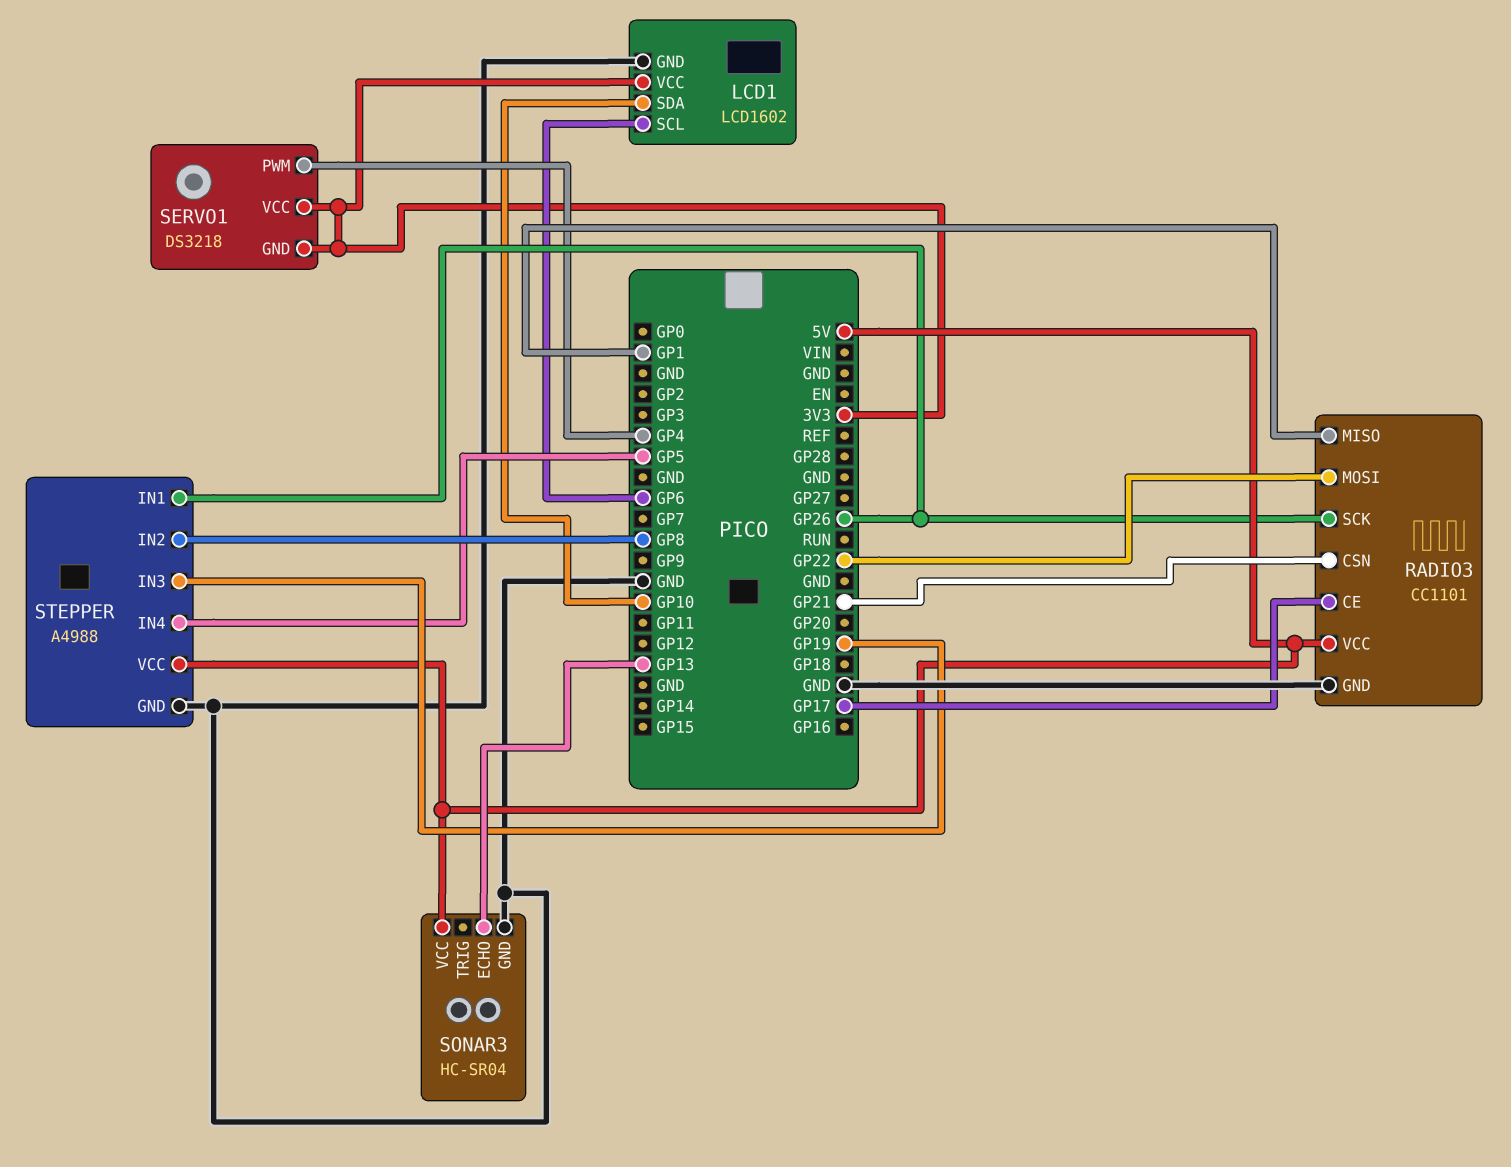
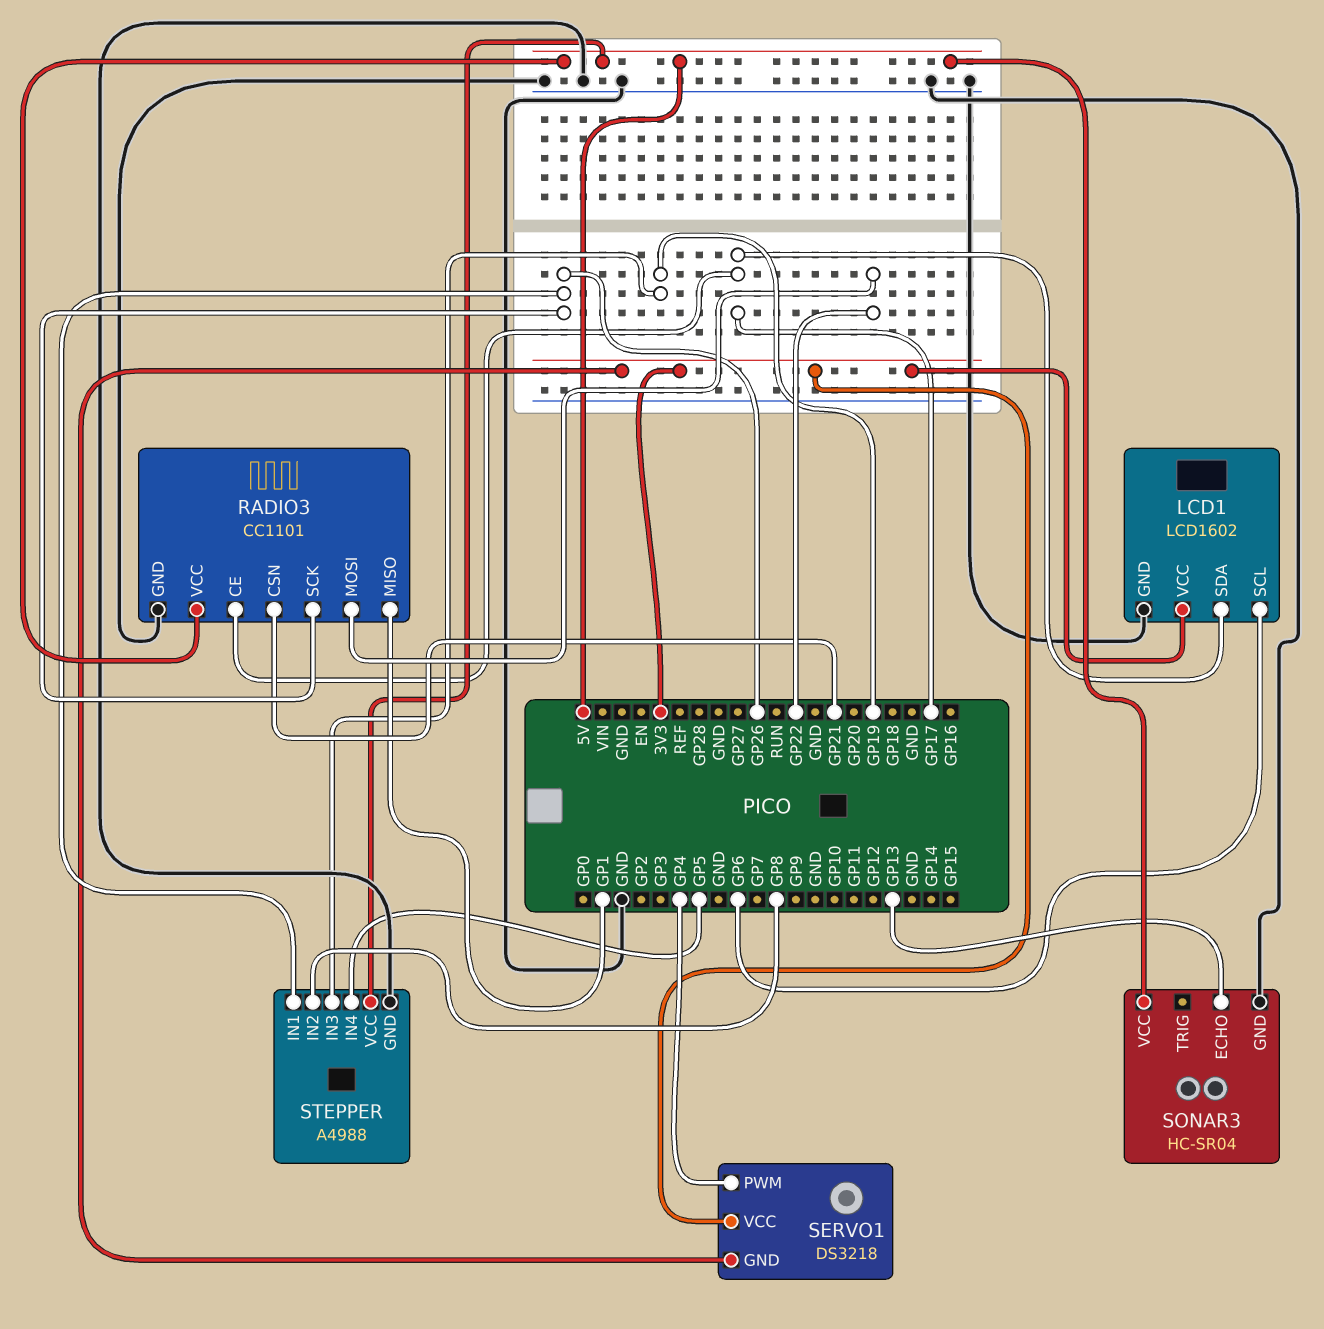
LCD1 pin SDA: GP10 -> GP17

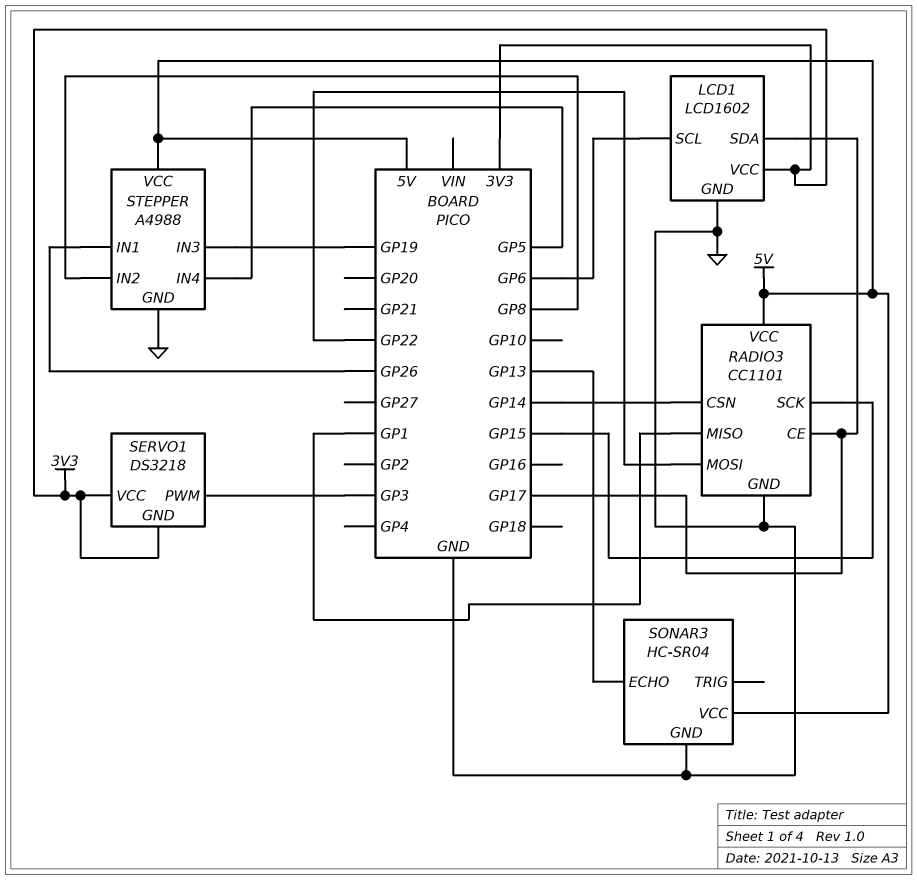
RADIO3 pin CSN: GP21 -> GP14
RADIO3 pin SCK: GP26 -> GP15
SERVO1 pin PWM: GP4 -> GP3

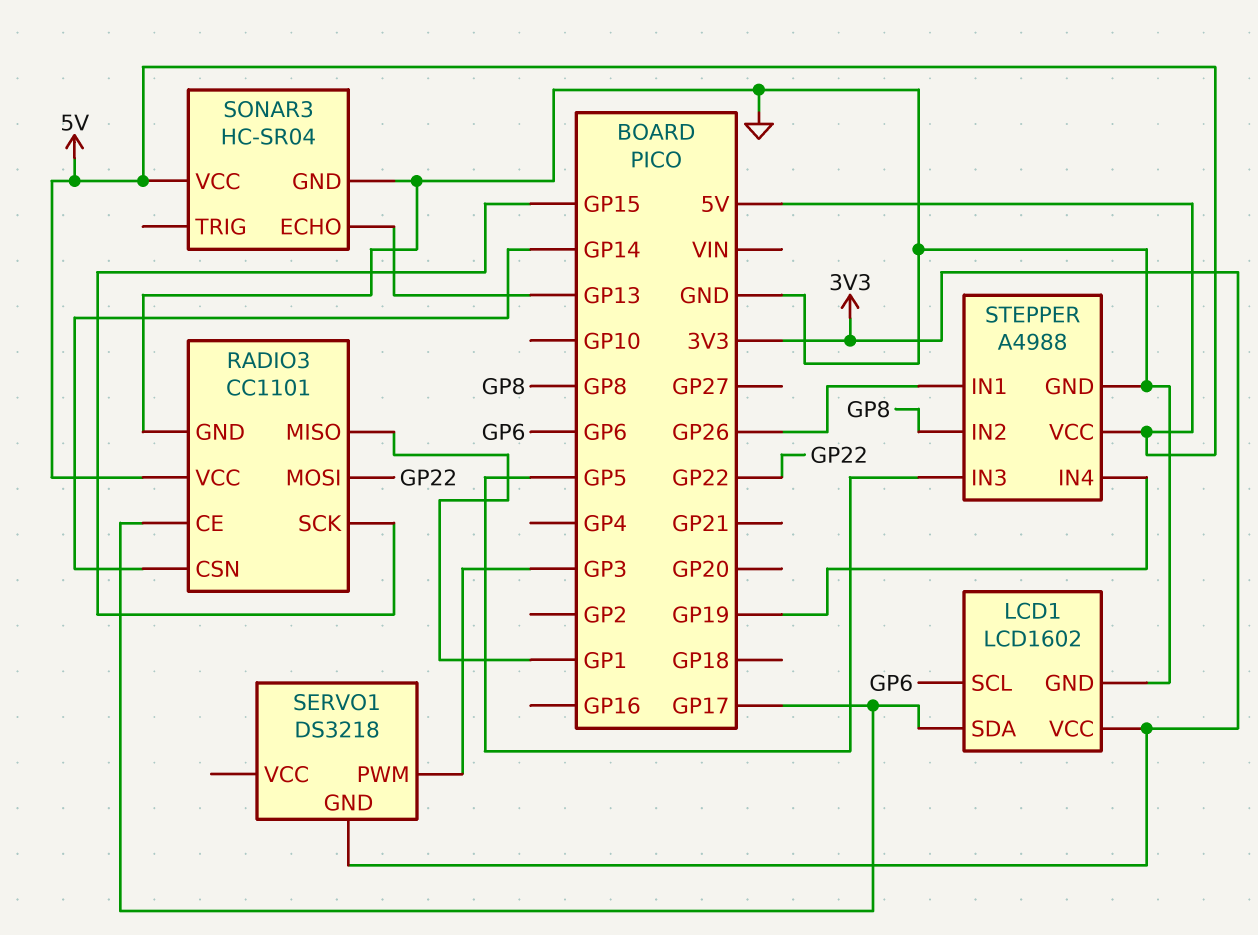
SERVO1 pin VCC: 3V3 -> none
STEPPER pin IN3: GP19 -> GP5
STEPPER pin IN4: GP5 -> GP19

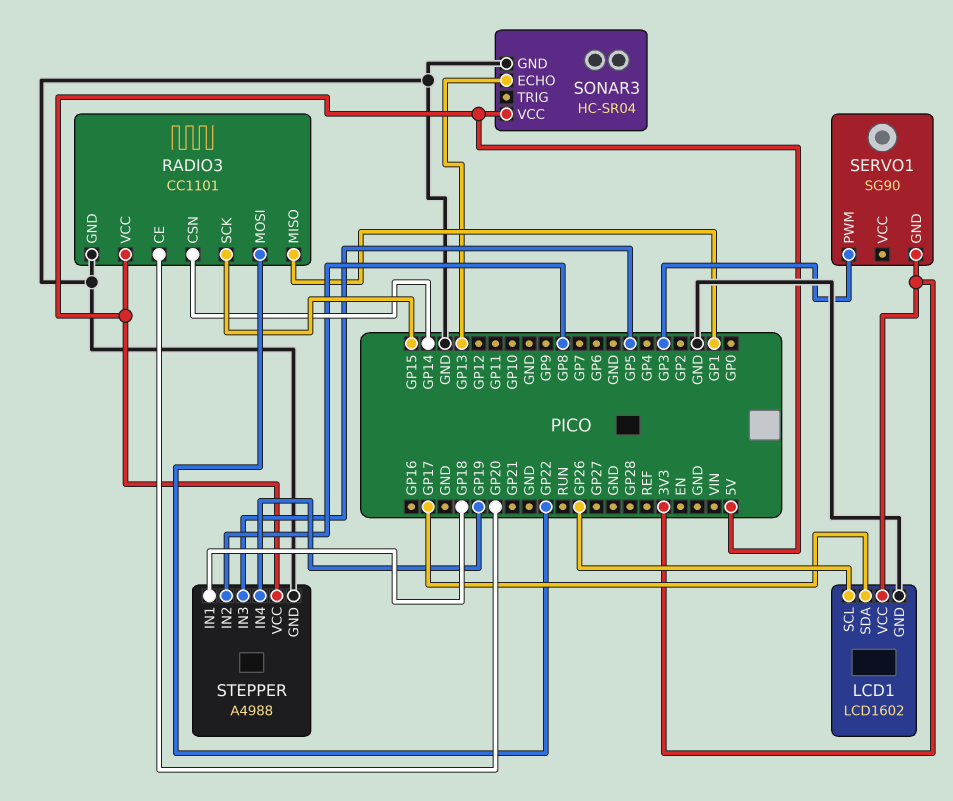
LCD1 pin SCL: GP6 -> GP26
RADIO3 pin CE: GP17 -> GP20
SERVO1: DS3218 -> SG90
STEPPER pin IN1: GP26 -> GP18

